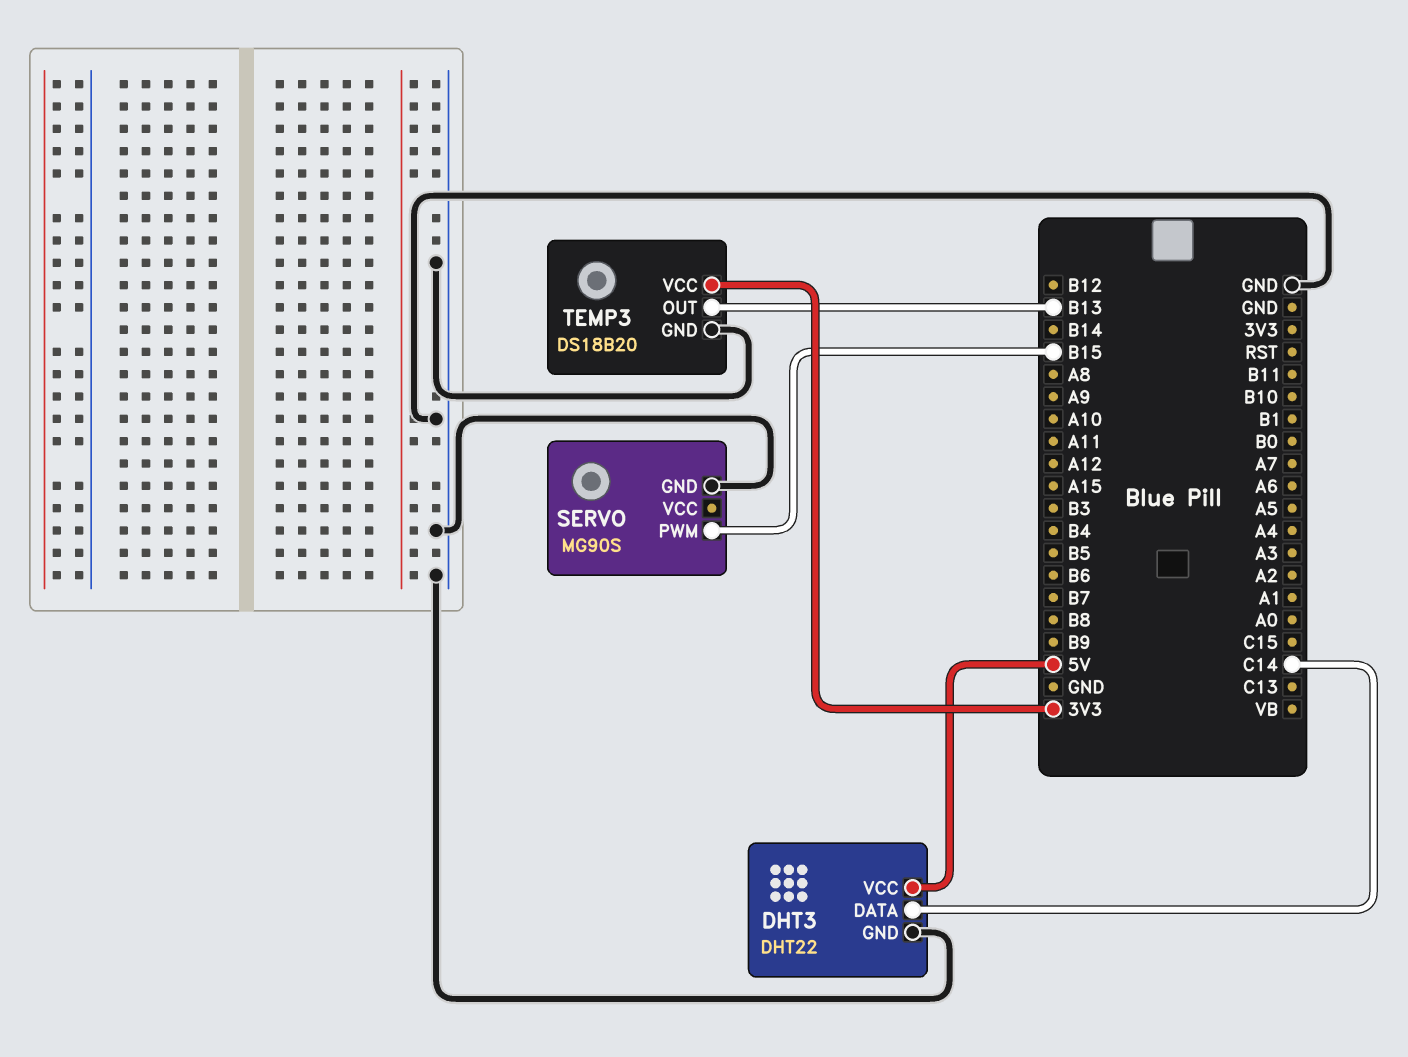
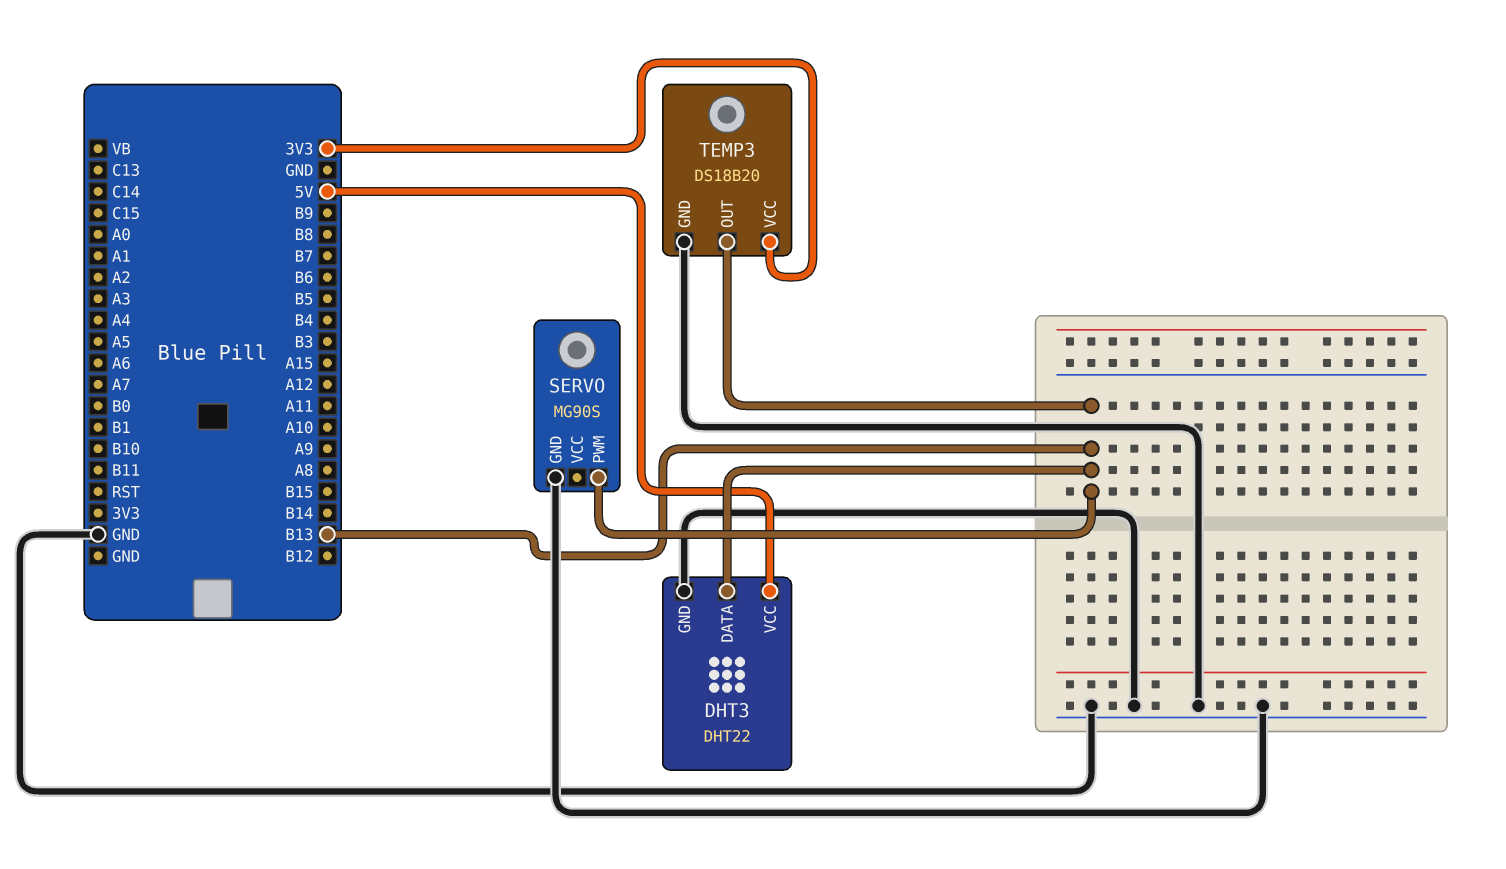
DHT3 pin DATA: C14 -> B13
SERVO pin PWM: B15 -> B13

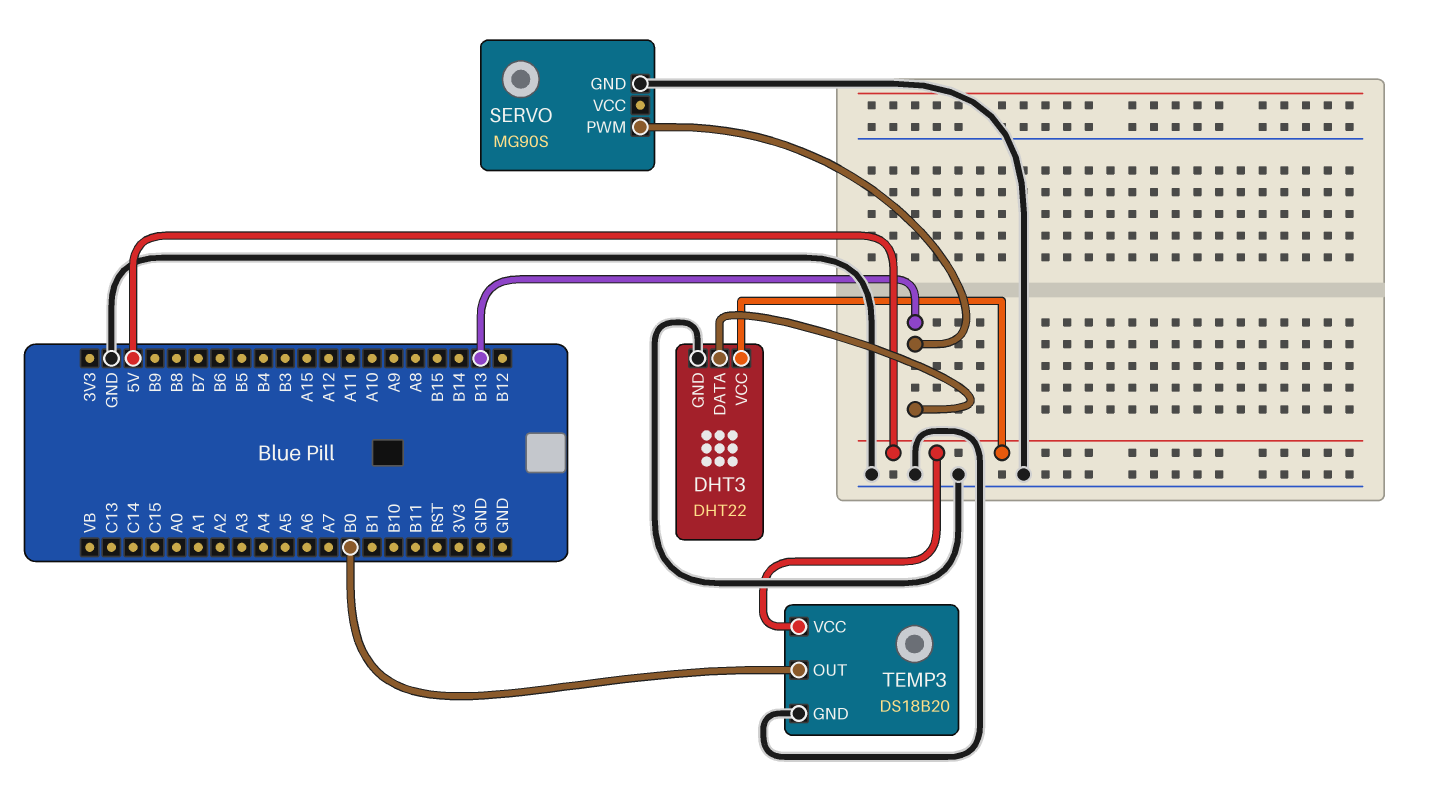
TEMP3 pin OUT: B13 -> B0
TEMP3 pin VCC: 3V3 -> 5V

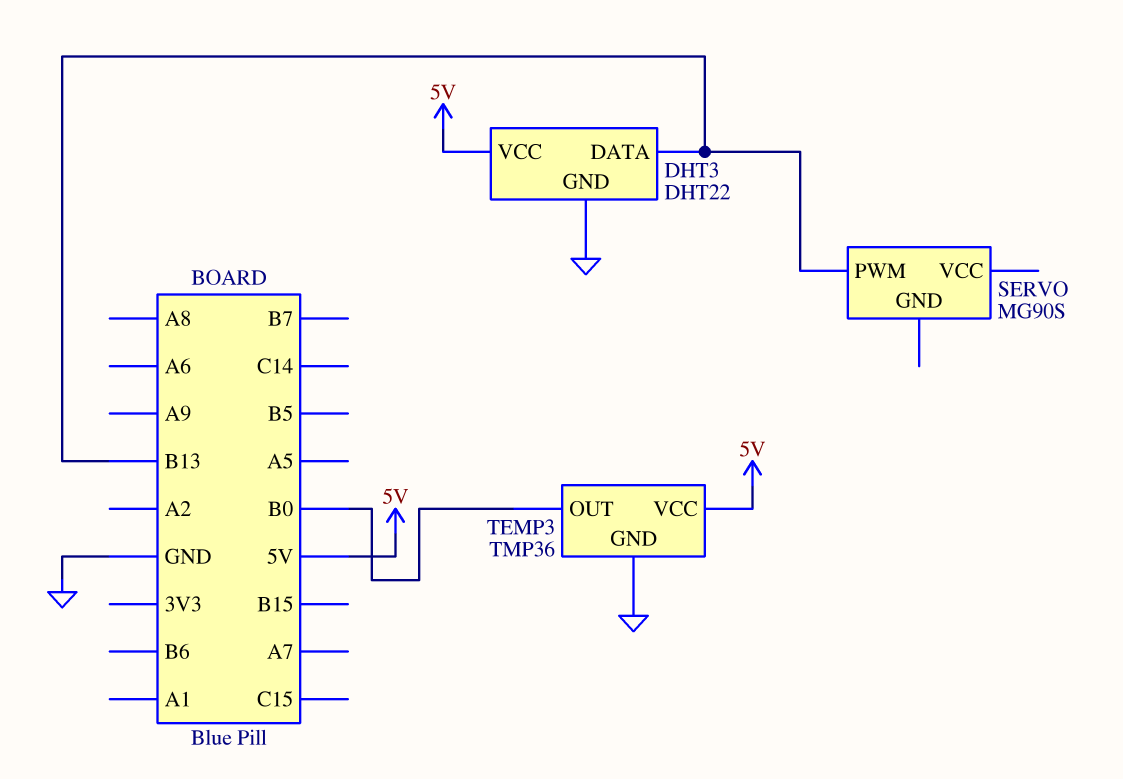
SERVO pin GND: GND -> none
TEMP3: DS18B20 -> TMP36

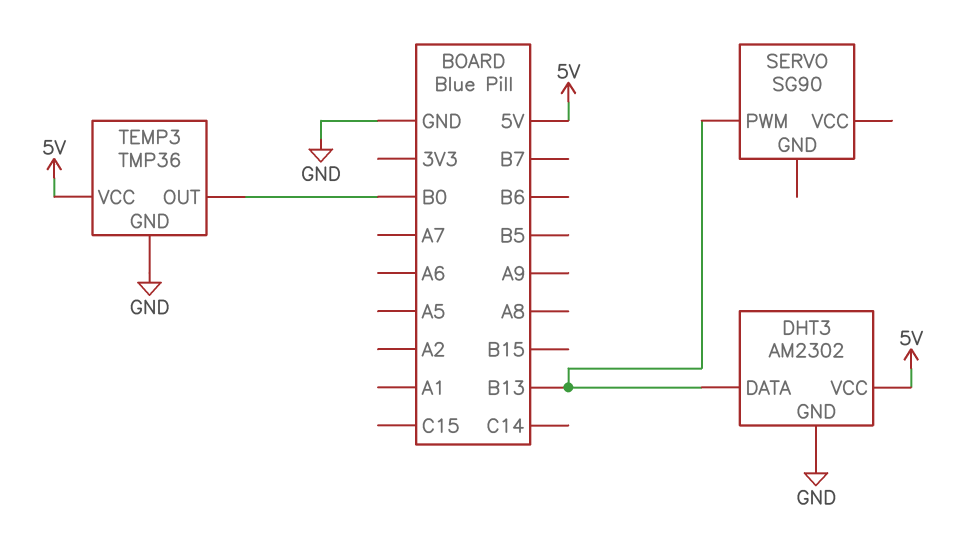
DHT3: DHT22 -> AM2302
SERVO: MG90S -> SG90

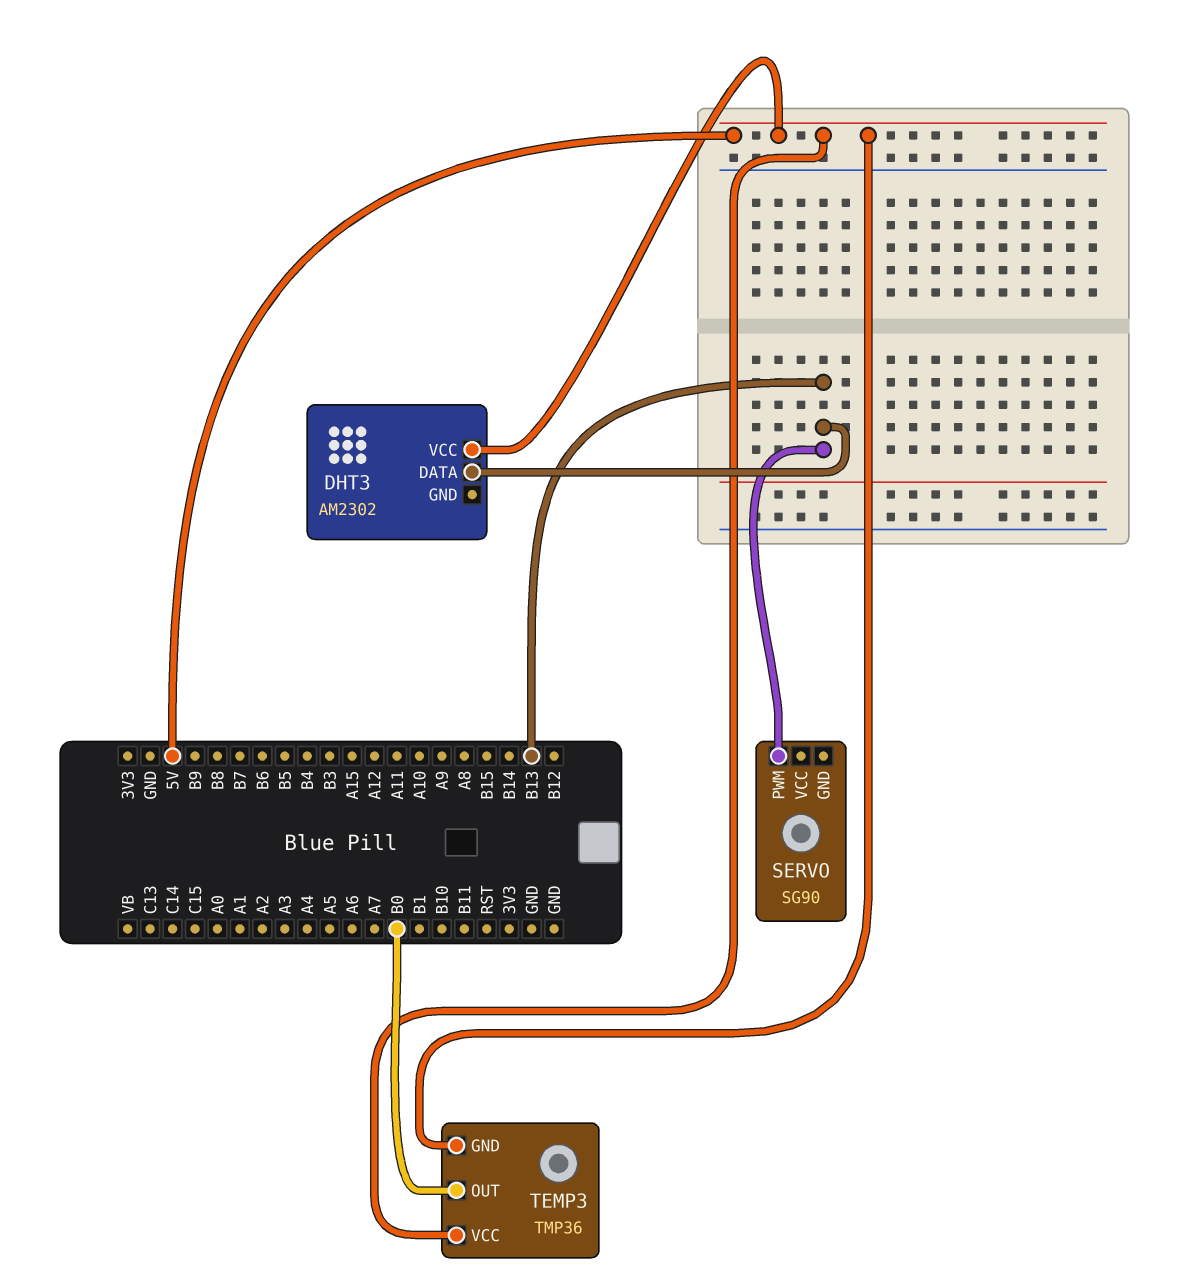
DHT3 pin GND: GND -> none
TEMP3 pin GND: GND -> 5V

